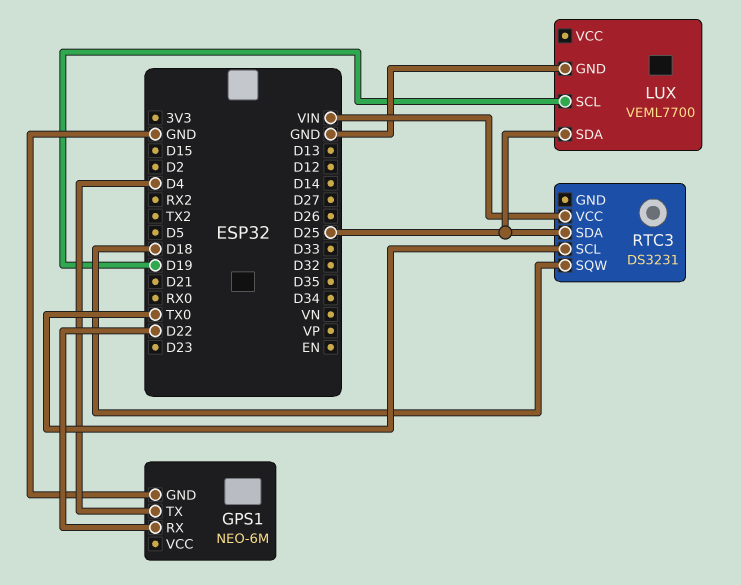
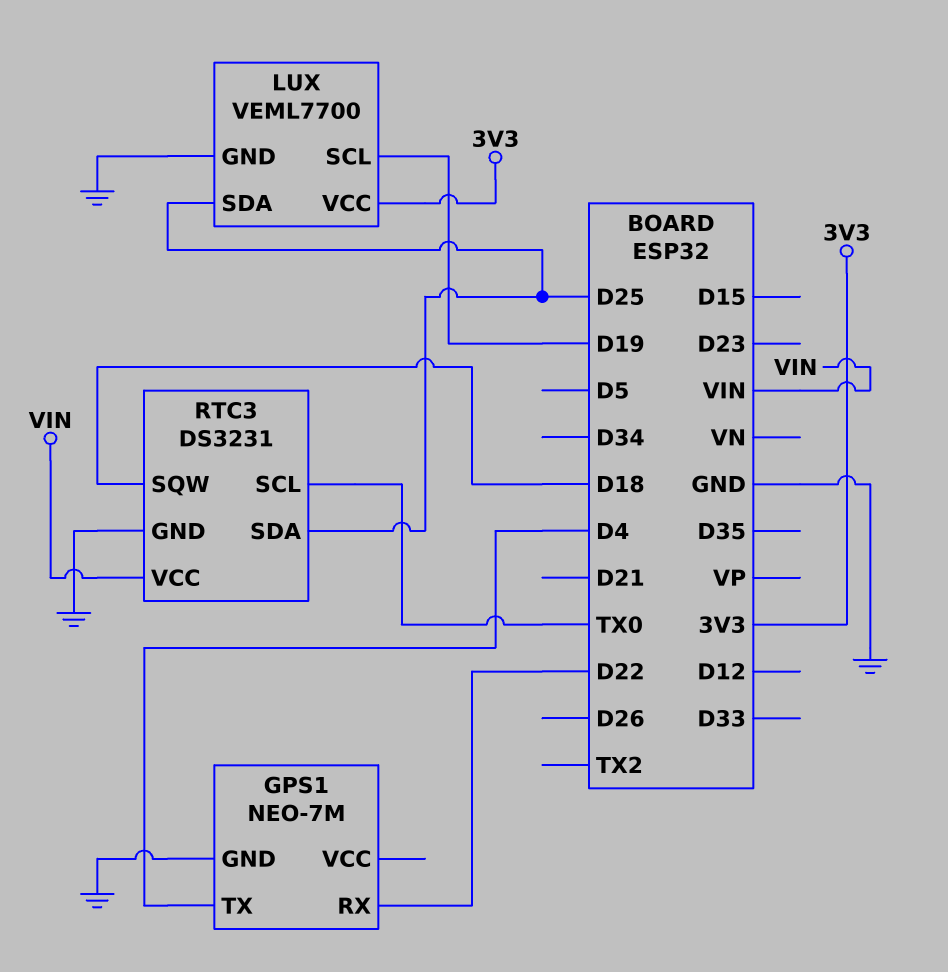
GPS1: NEO-6M -> NEO-7M
LUX pin VCC: none -> 3V3
RTC3 pin GND: none -> GND

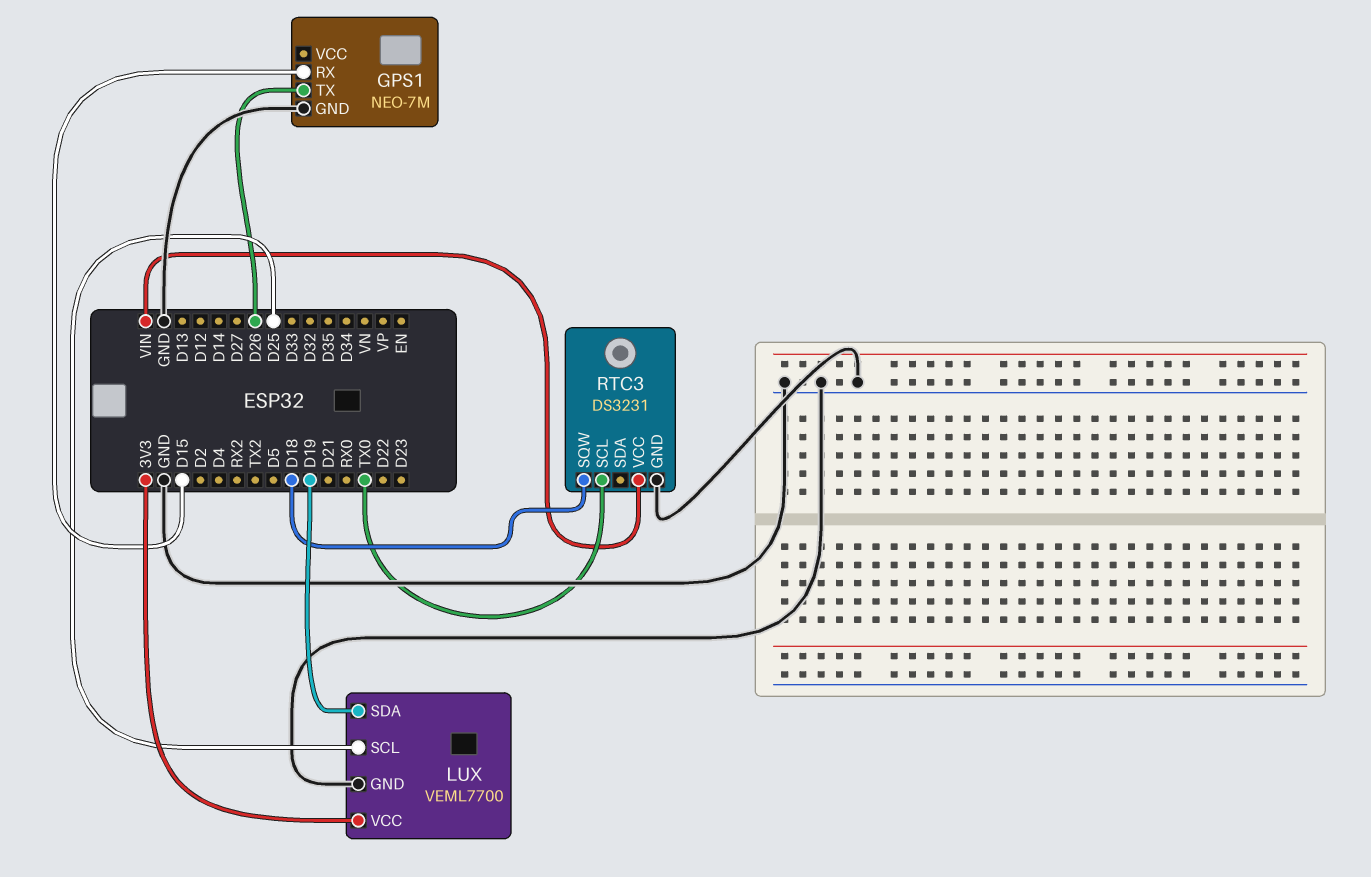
GPS1 pin RX: D22 -> D15
GPS1 pin TX: D4 -> D26
LUX pin SCL: D19 -> D25
LUX pin SDA: D25 -> D19
RTC3 pin SDA: D25 -> none

